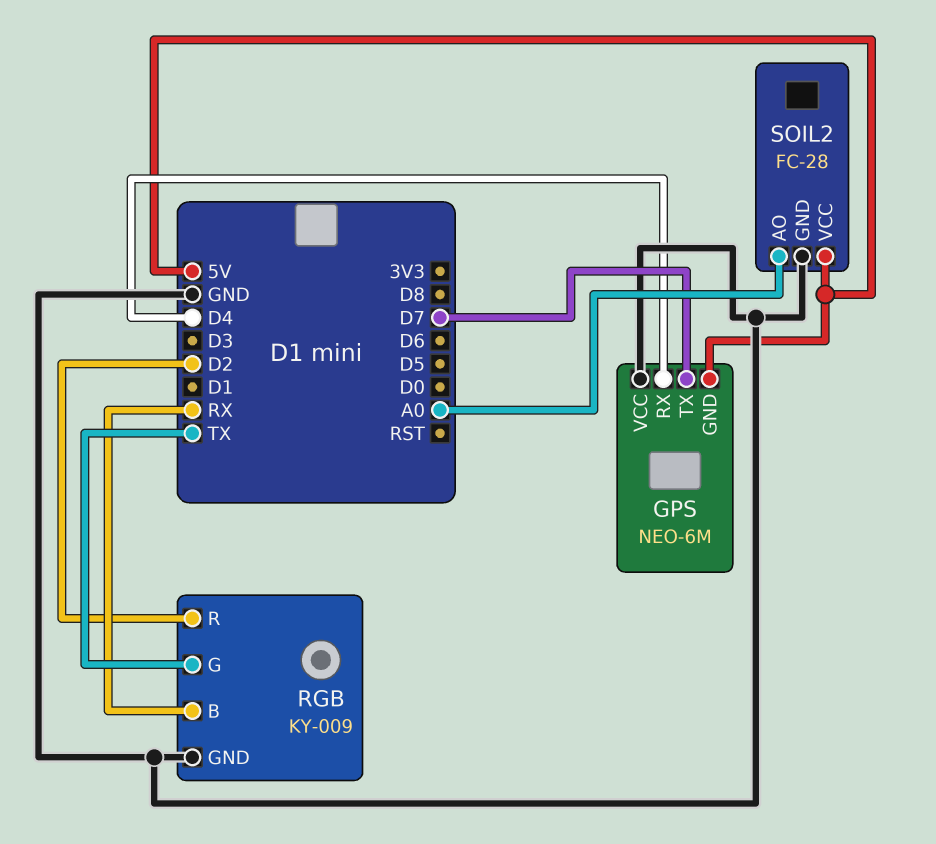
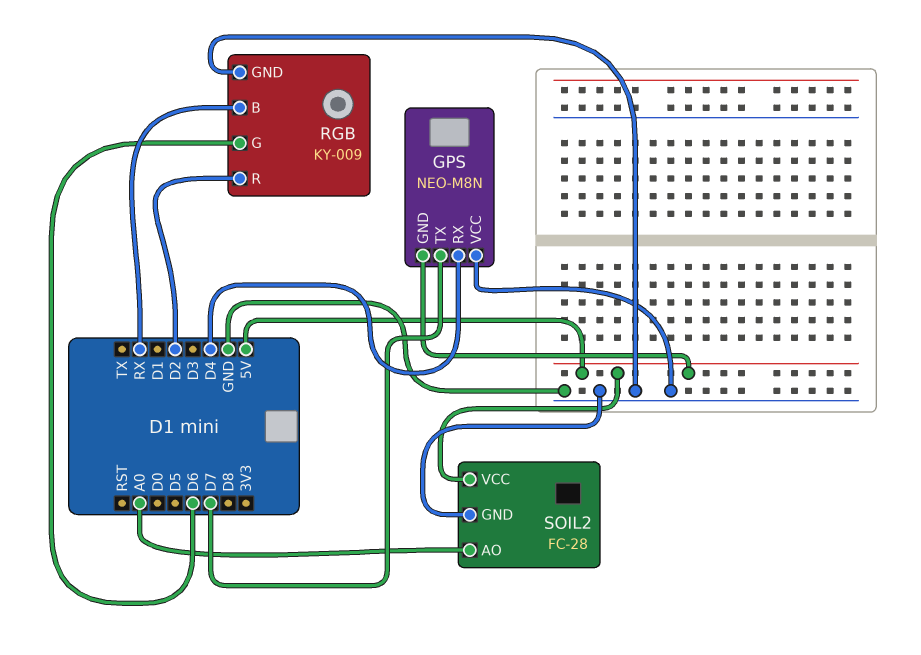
GPS: NEO-6M -> NEO-M8N
RGB pin G: TX -> D6

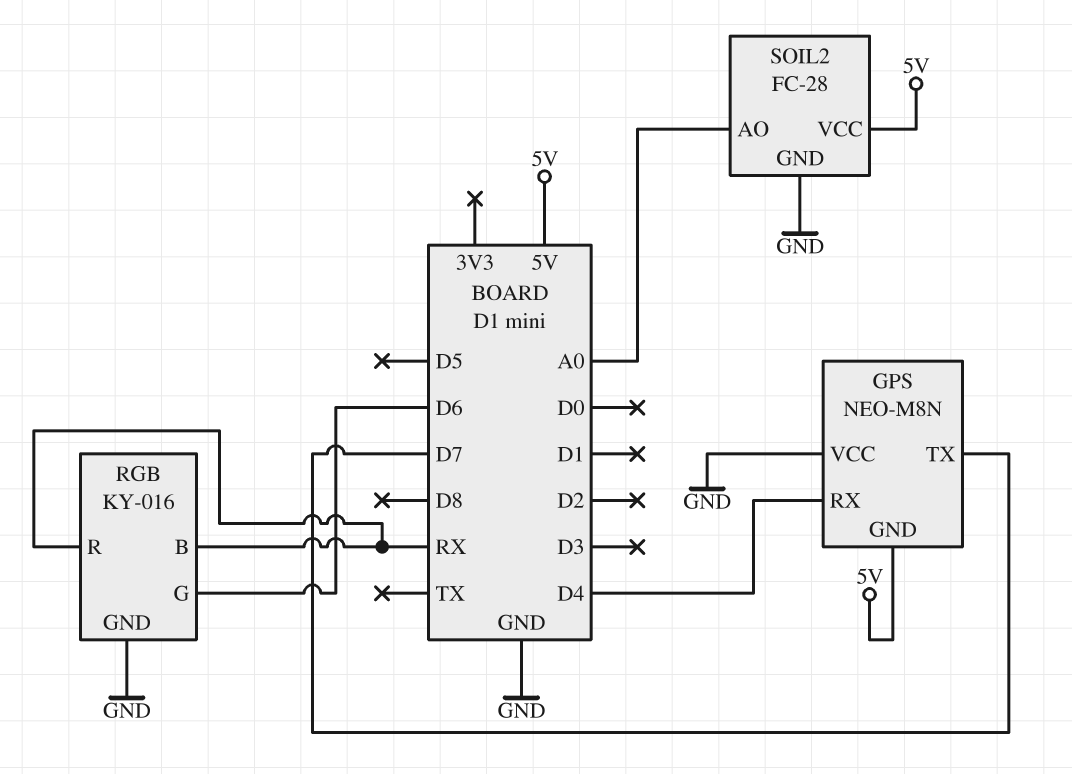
RGB: KY-009 -> KY-016
RGB pin R: D2 -> RX

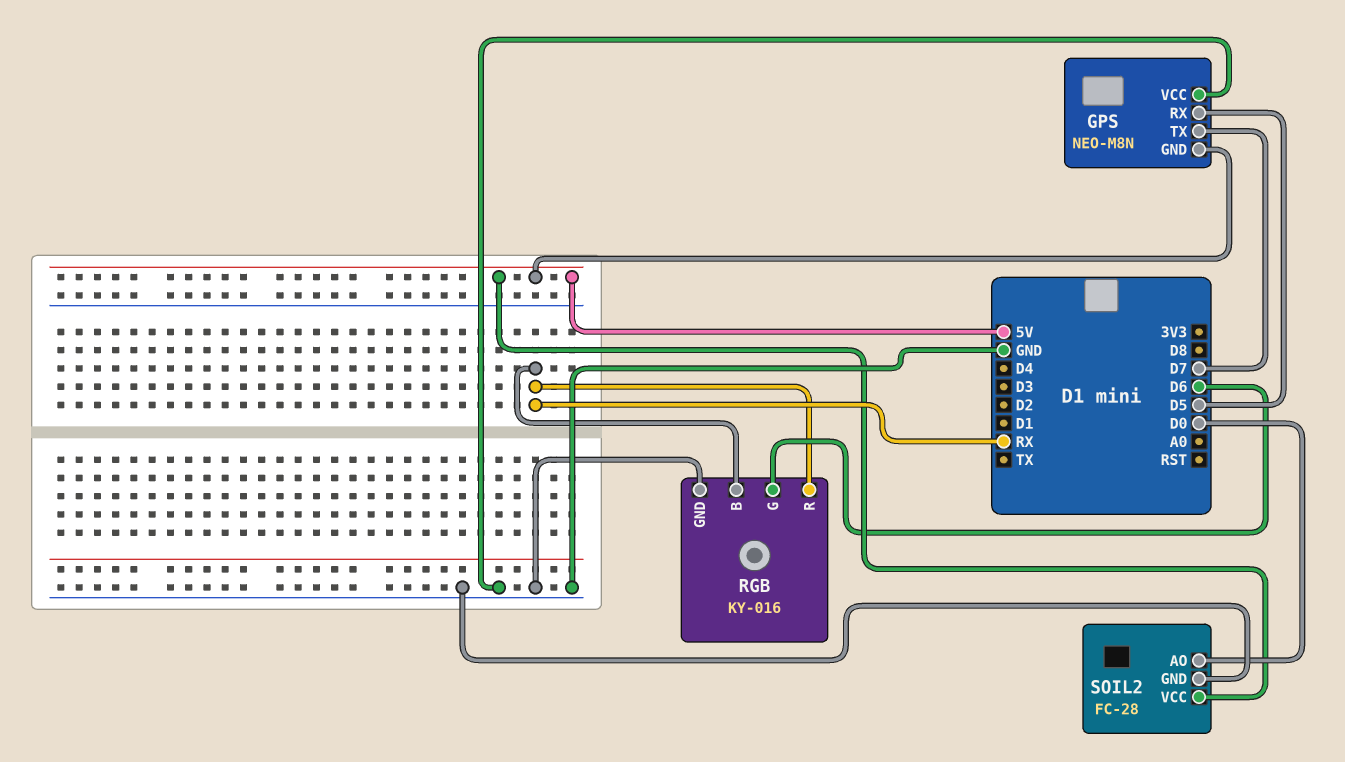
GPS pin RX: D4 -> D5
SOIL2 pin AO: A0 -> D0

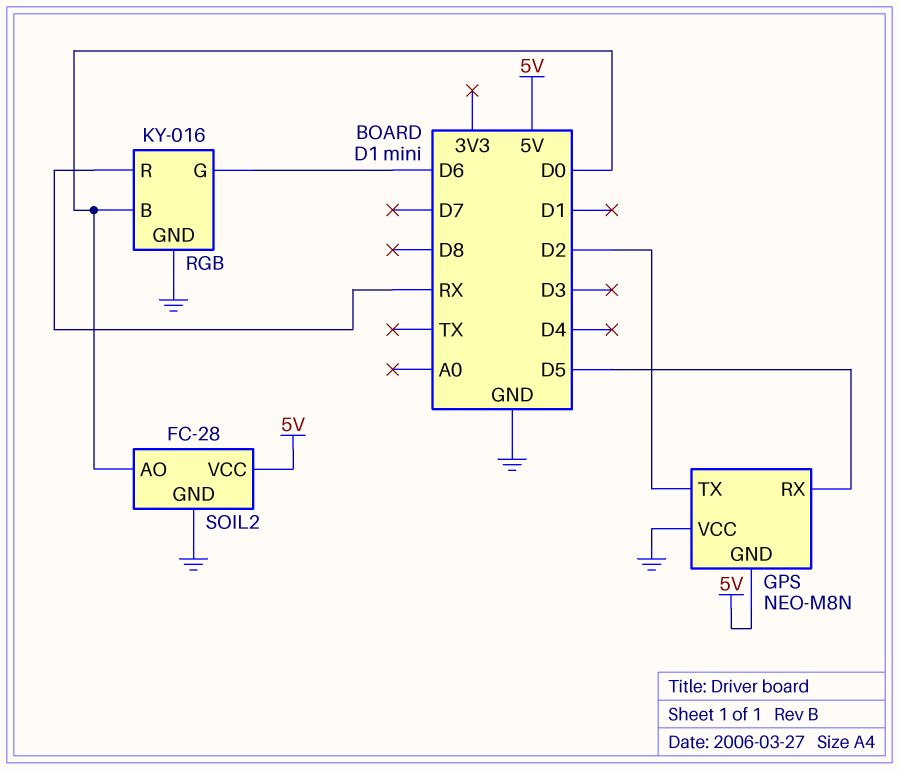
GPS pin TX: D7 -> D2
RGB pin B: RX -> D0

